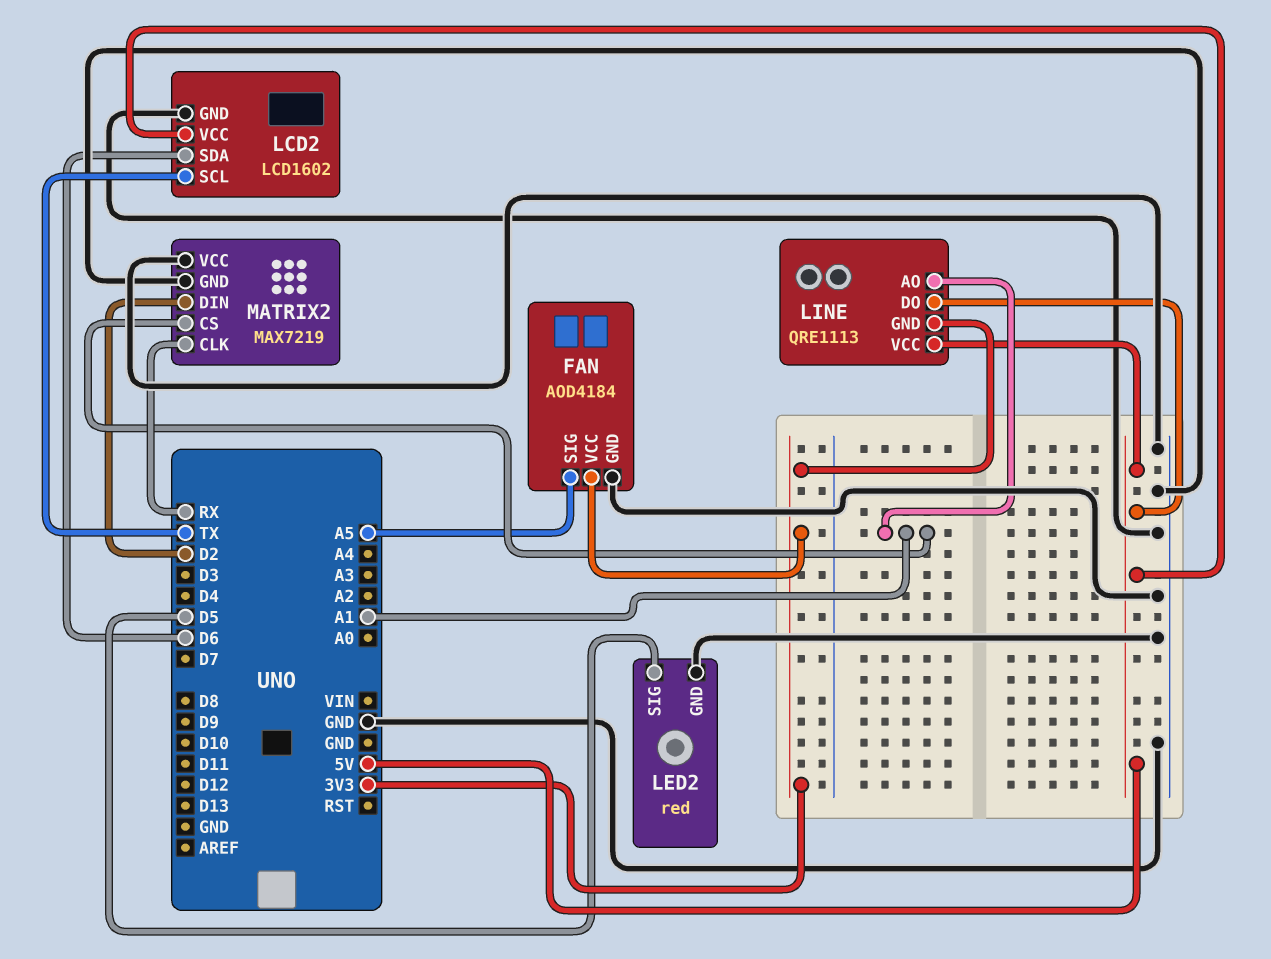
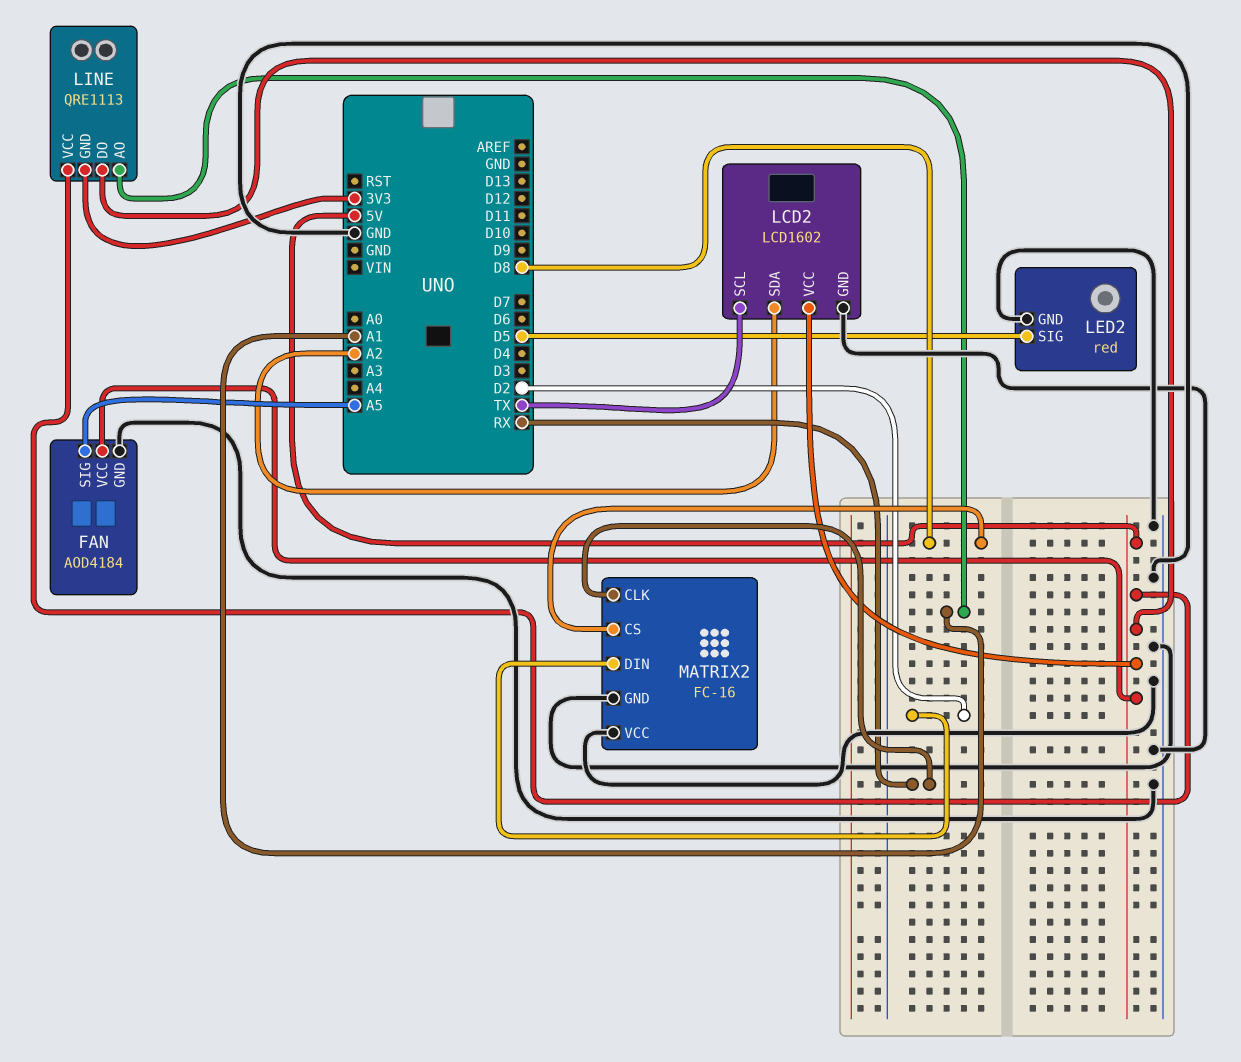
FAN pin VCC: 3V3 -> 5V
LCD2 pin SDA: D6 -> A2
MATRIX2: MAX7219 -> FC-16
MATRIX2 pin CS: A1 -> D8

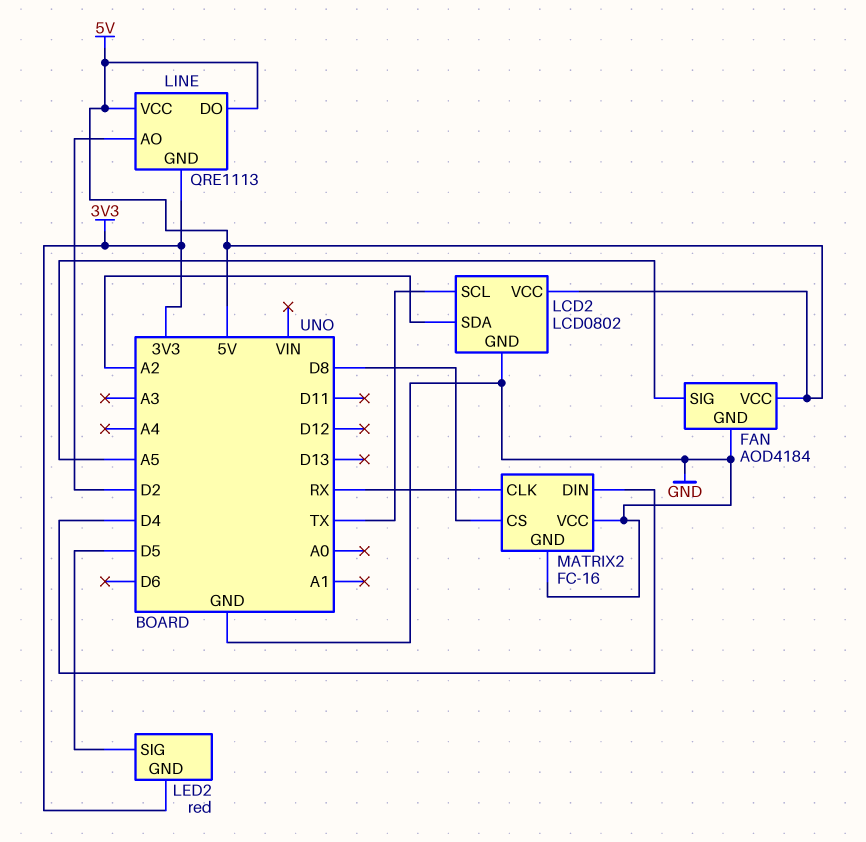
LCD2: LCD1602 -> LCD0802
LED2 pin GND: GND -> 3V3
LINE pin AO: A1 -> D2
MATRIX2 pin DIN: D2 -> D4

